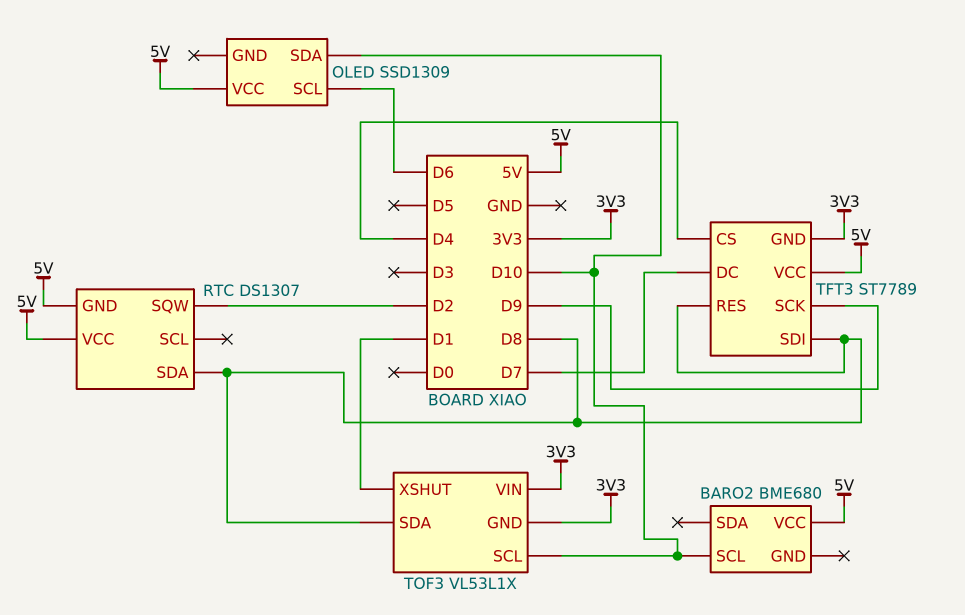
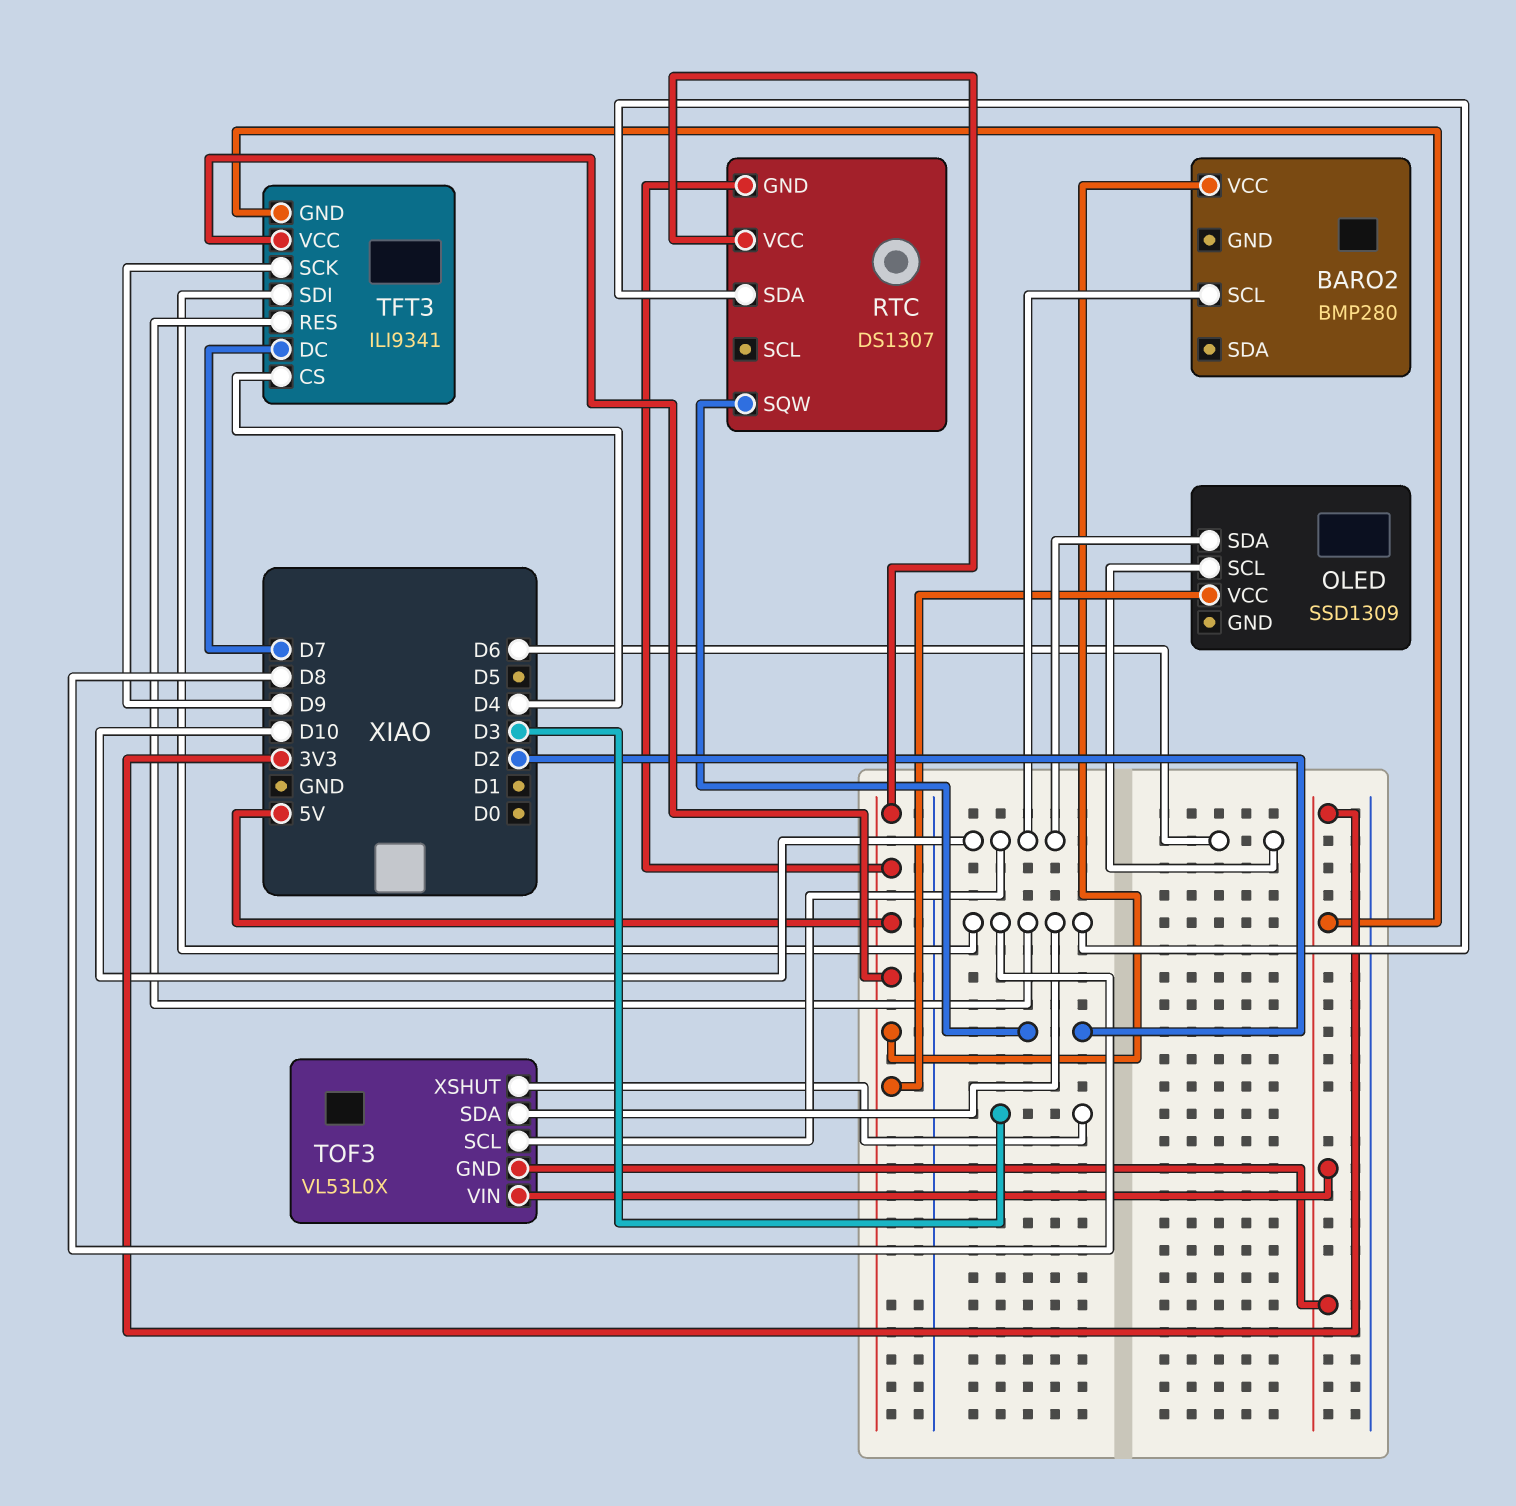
BARO2: BME680 -> BMP280
TFT3: ST7789 -> ILI9341
TOF3: VL53L1X -> VL53L0X
TOF3 pin XSHUT: D1 -> D3

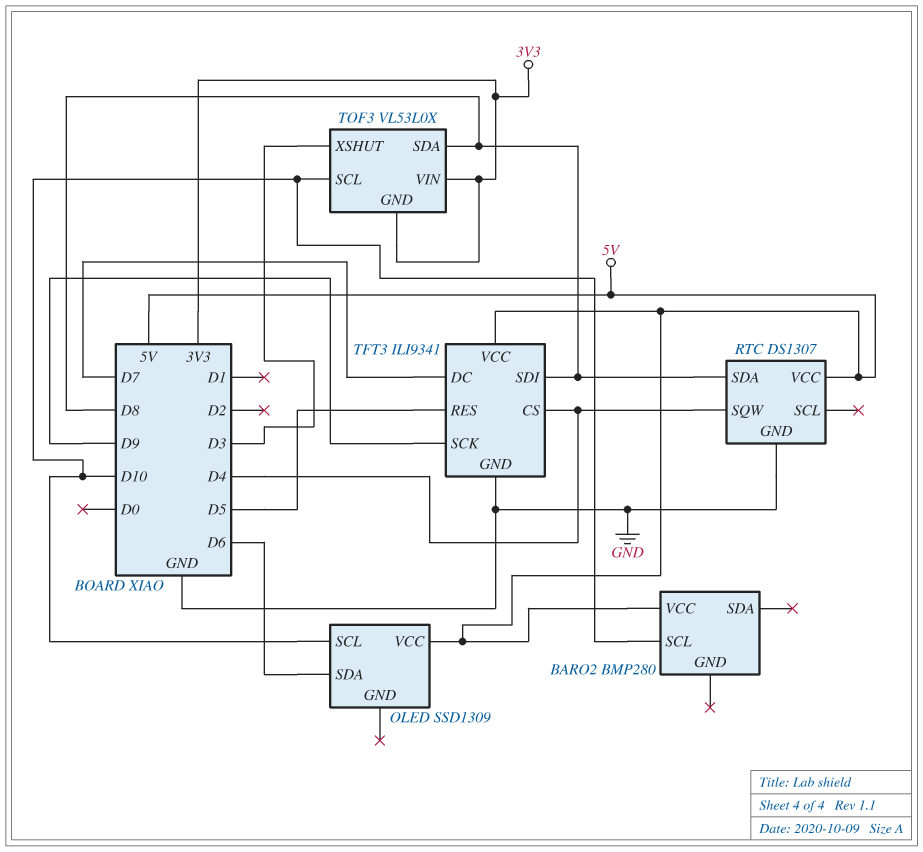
OLED pin SCL: D6 -> D10
OLED pin SDA: D10 -> D6
RTC pin GND: 5V -> GND
RTC pin SQW: D2 -> D4
TFT3 pin GND: 3V3 -> GND
TFT3 pin RES: D8 -> D5

